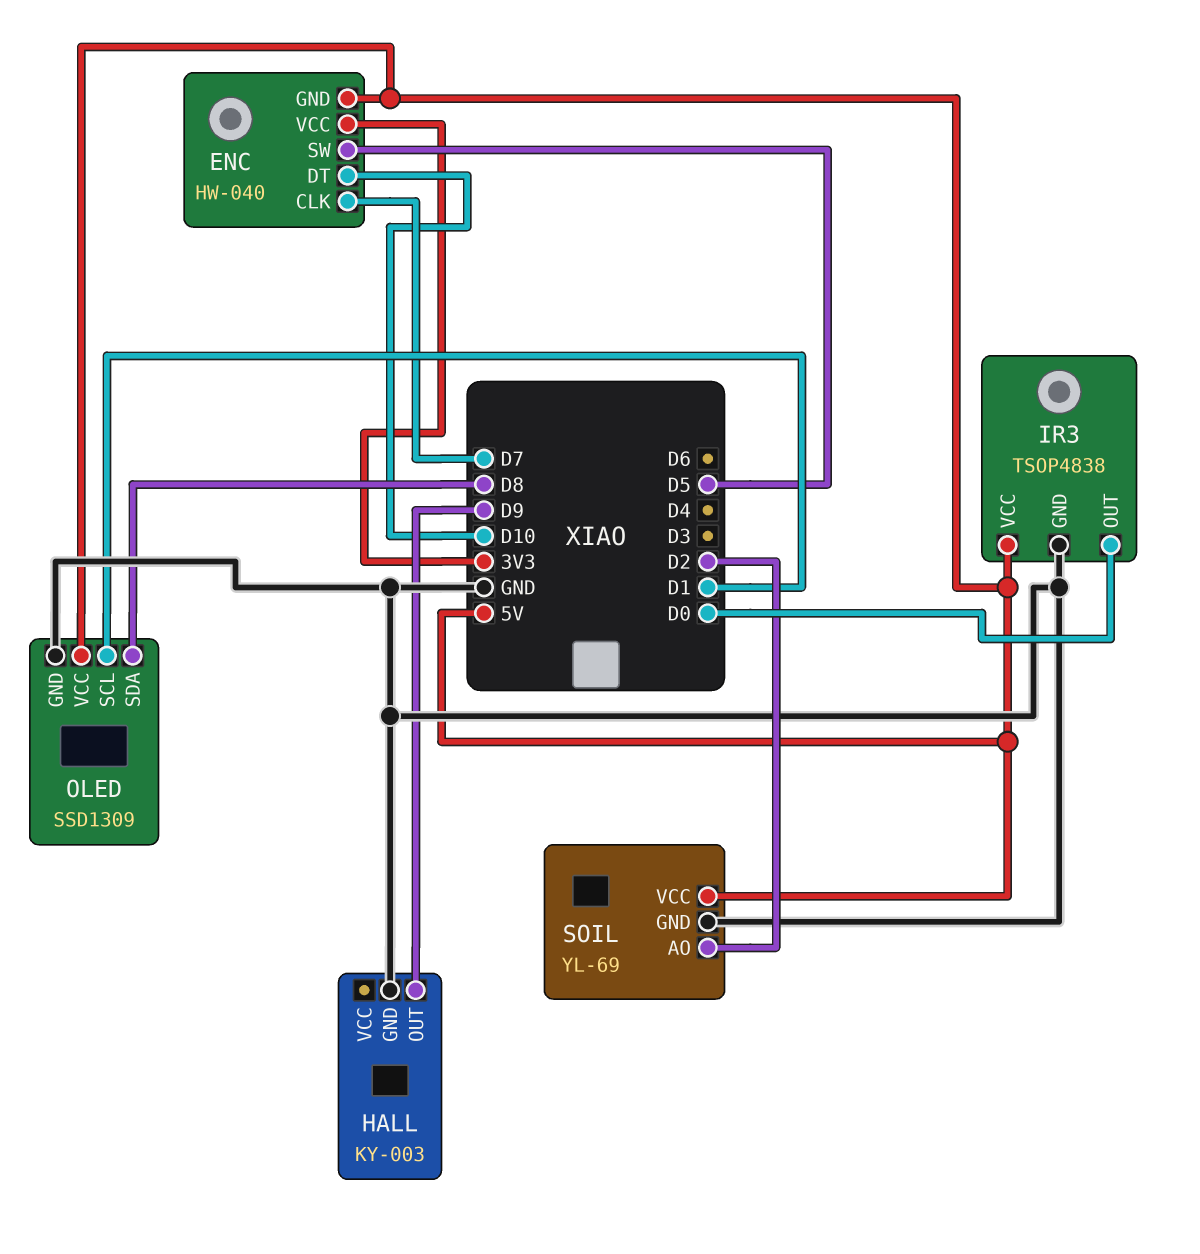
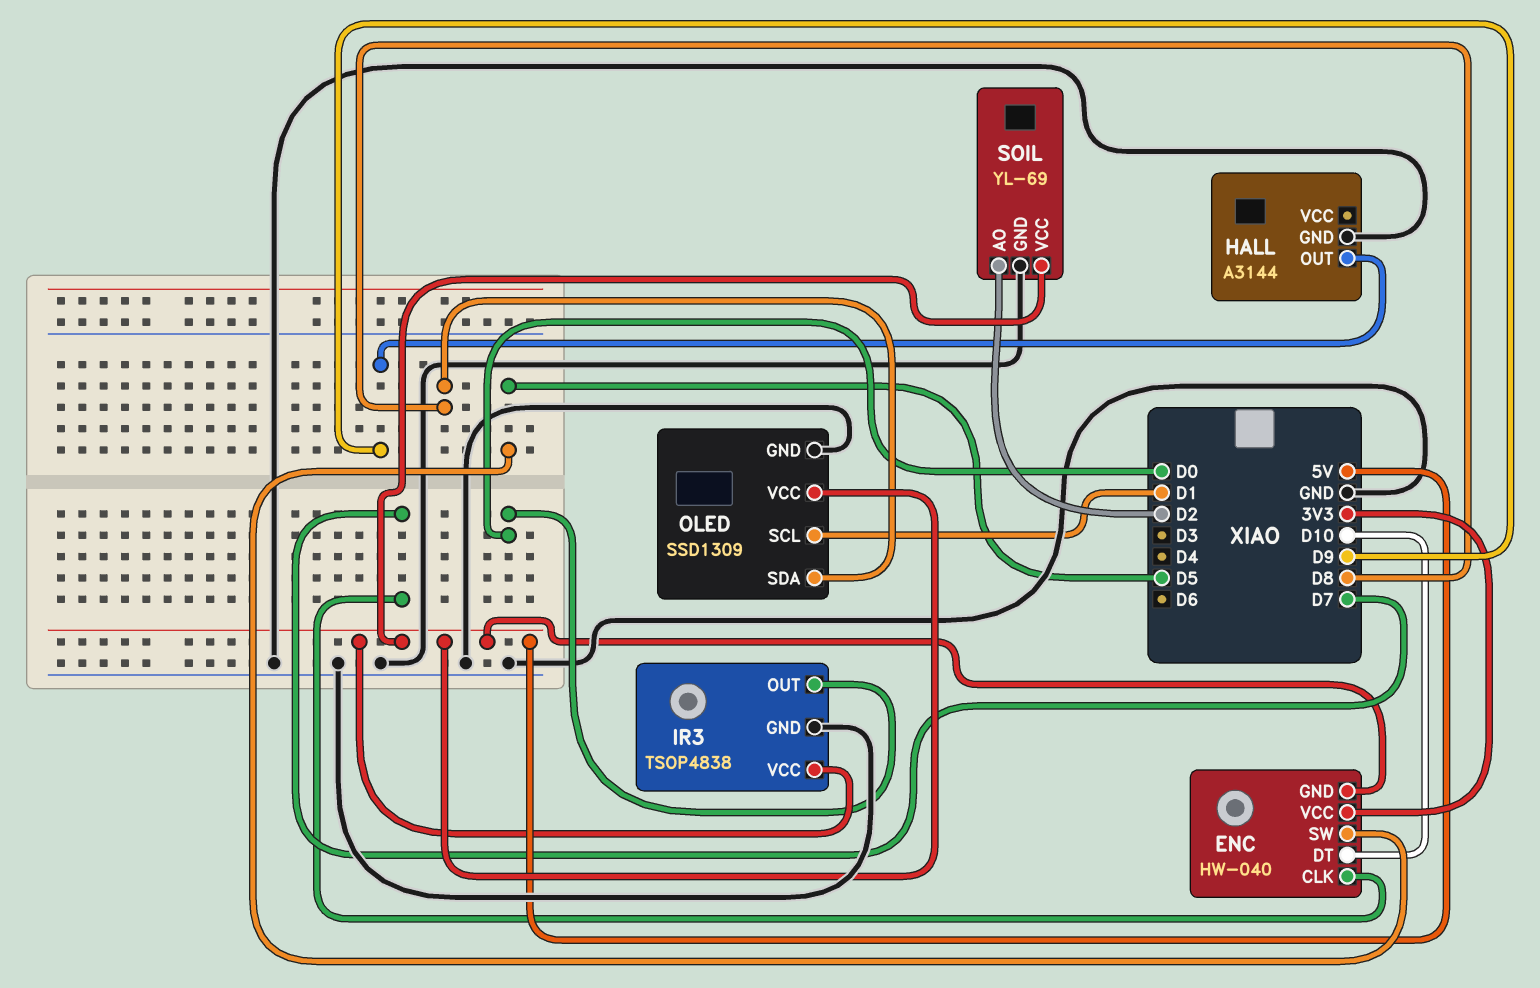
HALL: KY-003 -> A3144

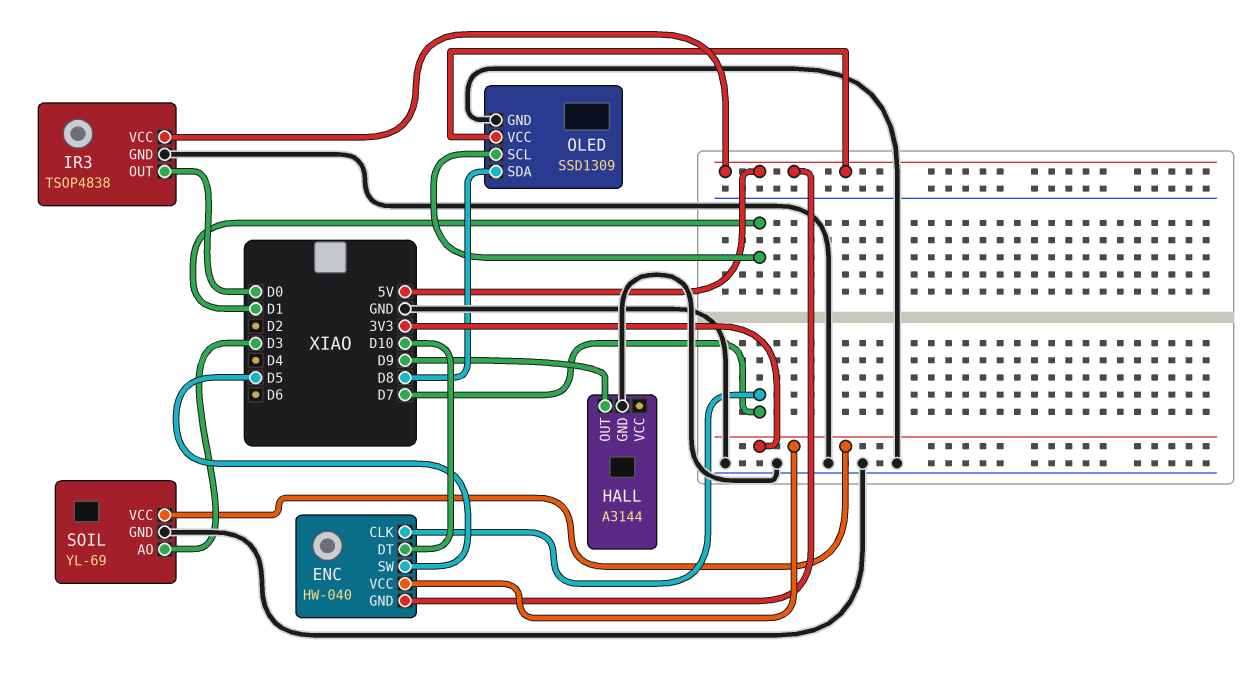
SOIL pin AO: D2 -> D3
SOIL pin VCC: 5V -> 3V3

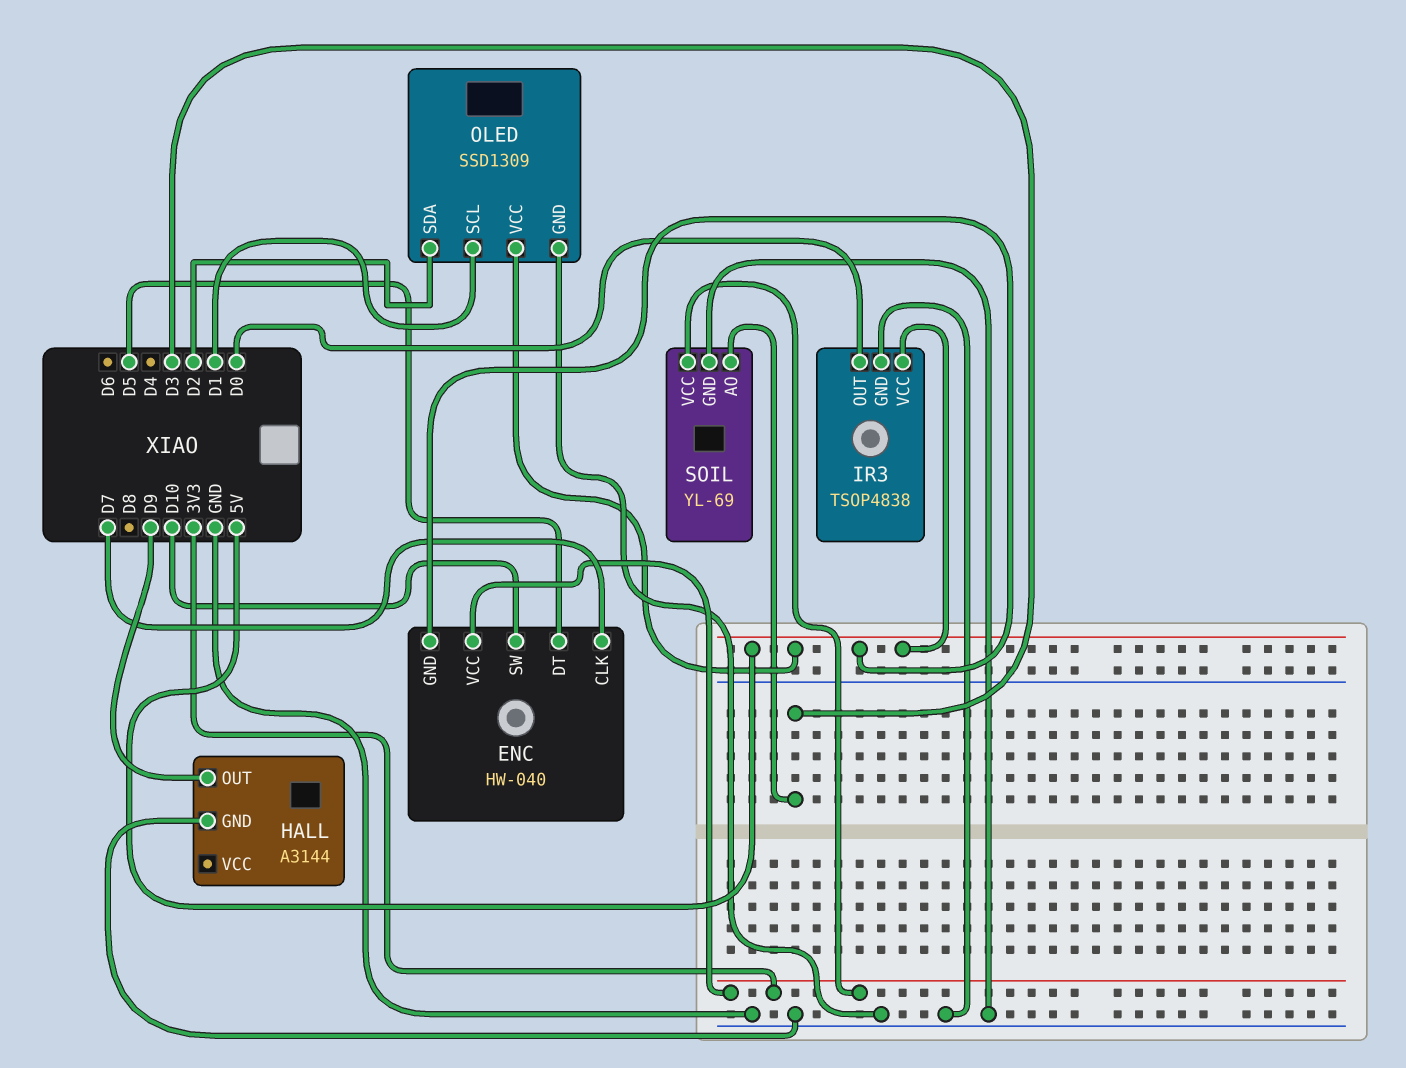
ENC pin DT: D10 -> D5
ENC pin SW: D5 -> D10
OLED pin SDA: D8 -> D2

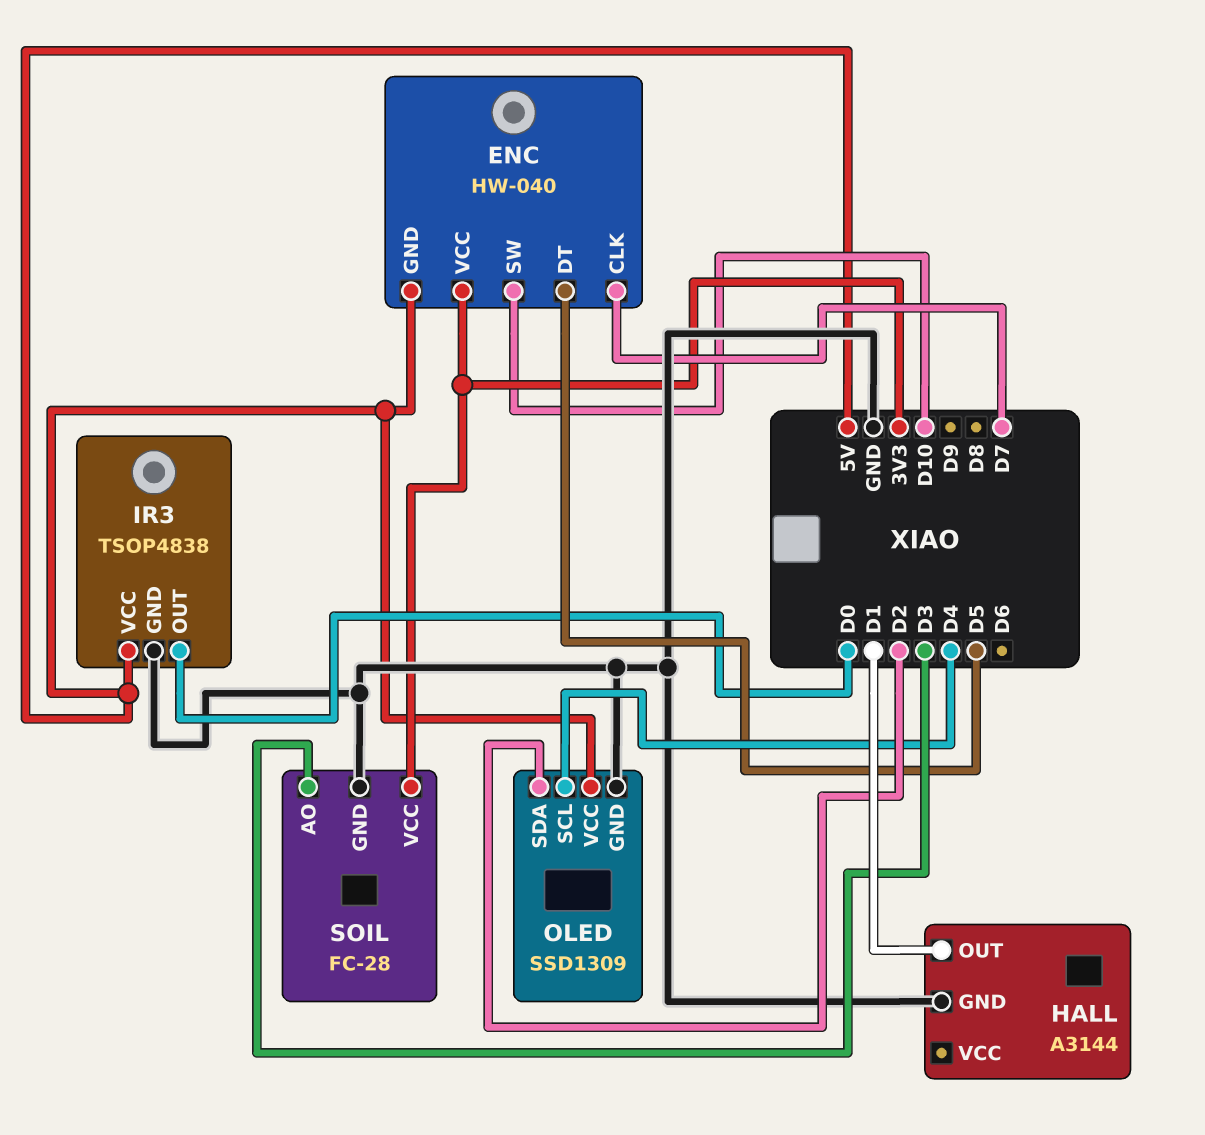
HALL pin OUT: D9 -> D1
OLED pin SCL: D1 -> D4
SOIL: YL-69 -> FC-28

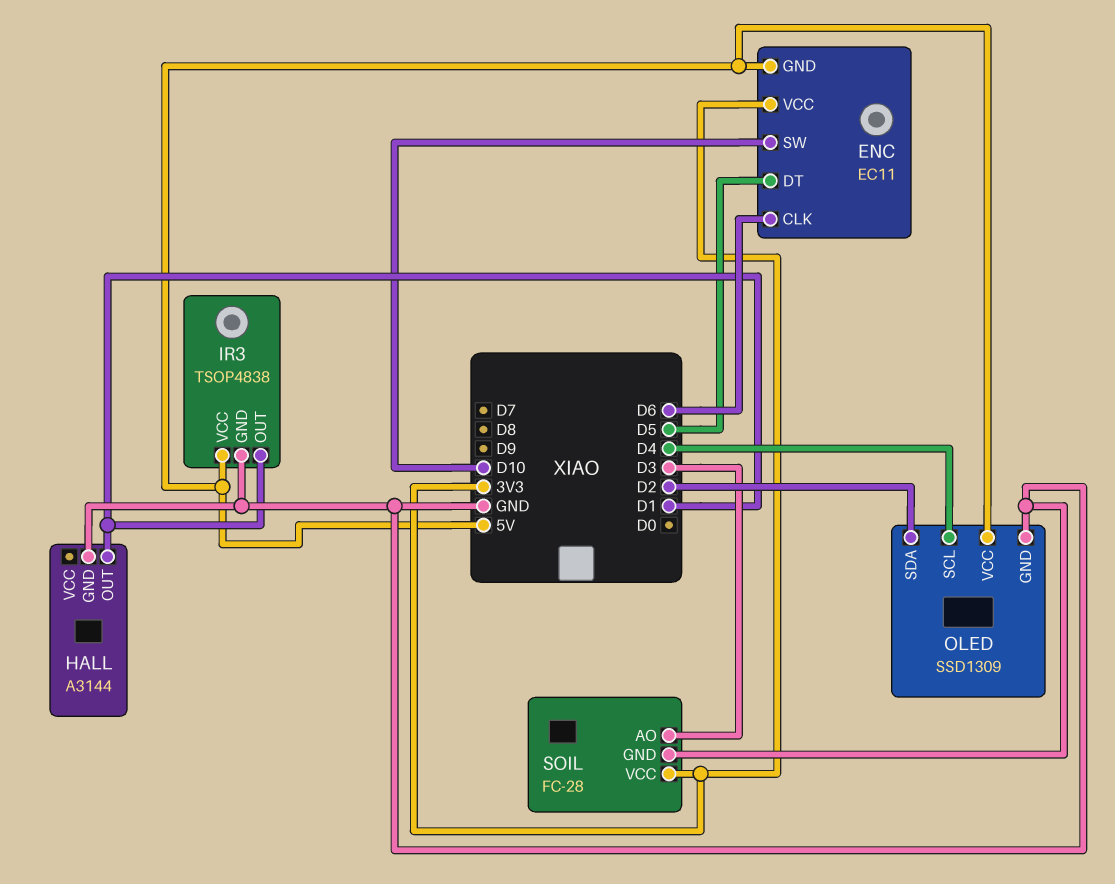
ENC: HW-040 -> EC11
ENC pin CLK: D7 -> D6
IR3 pin OUT: D0 -> D1

